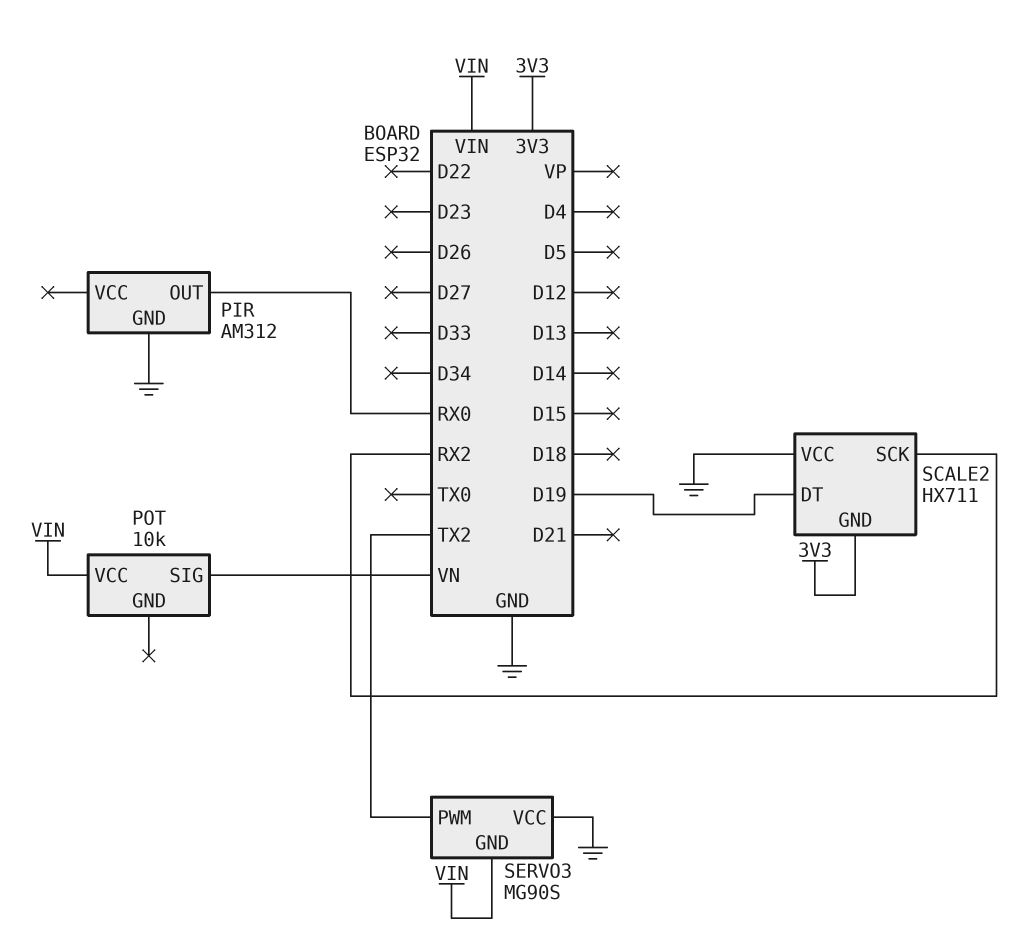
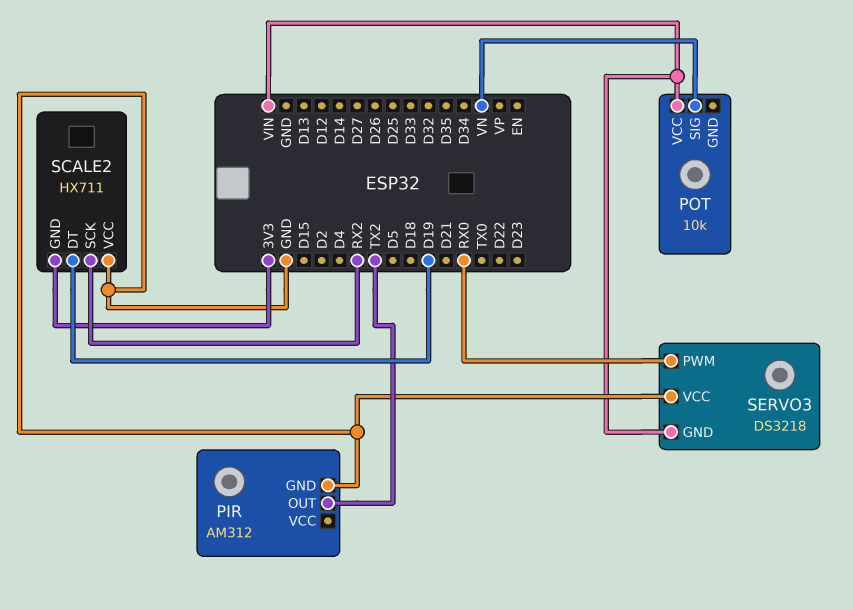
PIR pin OUT: RX0 -> TX2
SERVO3: MG90S -> DS3218
SERVO3 pin PWM: TX2 -> RX0

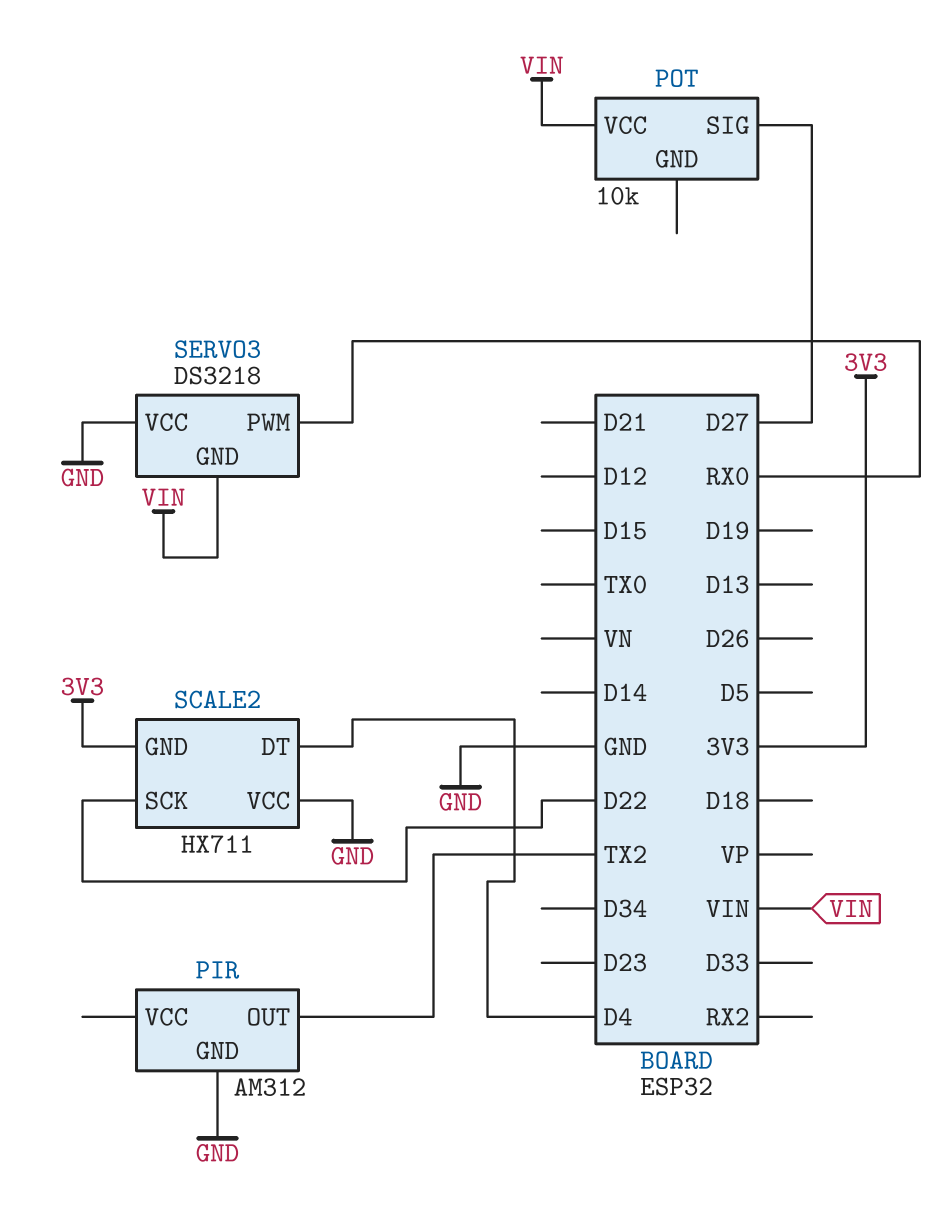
POT pin SIG: VN -> D27
SCALE2 pin DT: D19 -> D4
SCALE2 pin SCK: RX2 -> D22

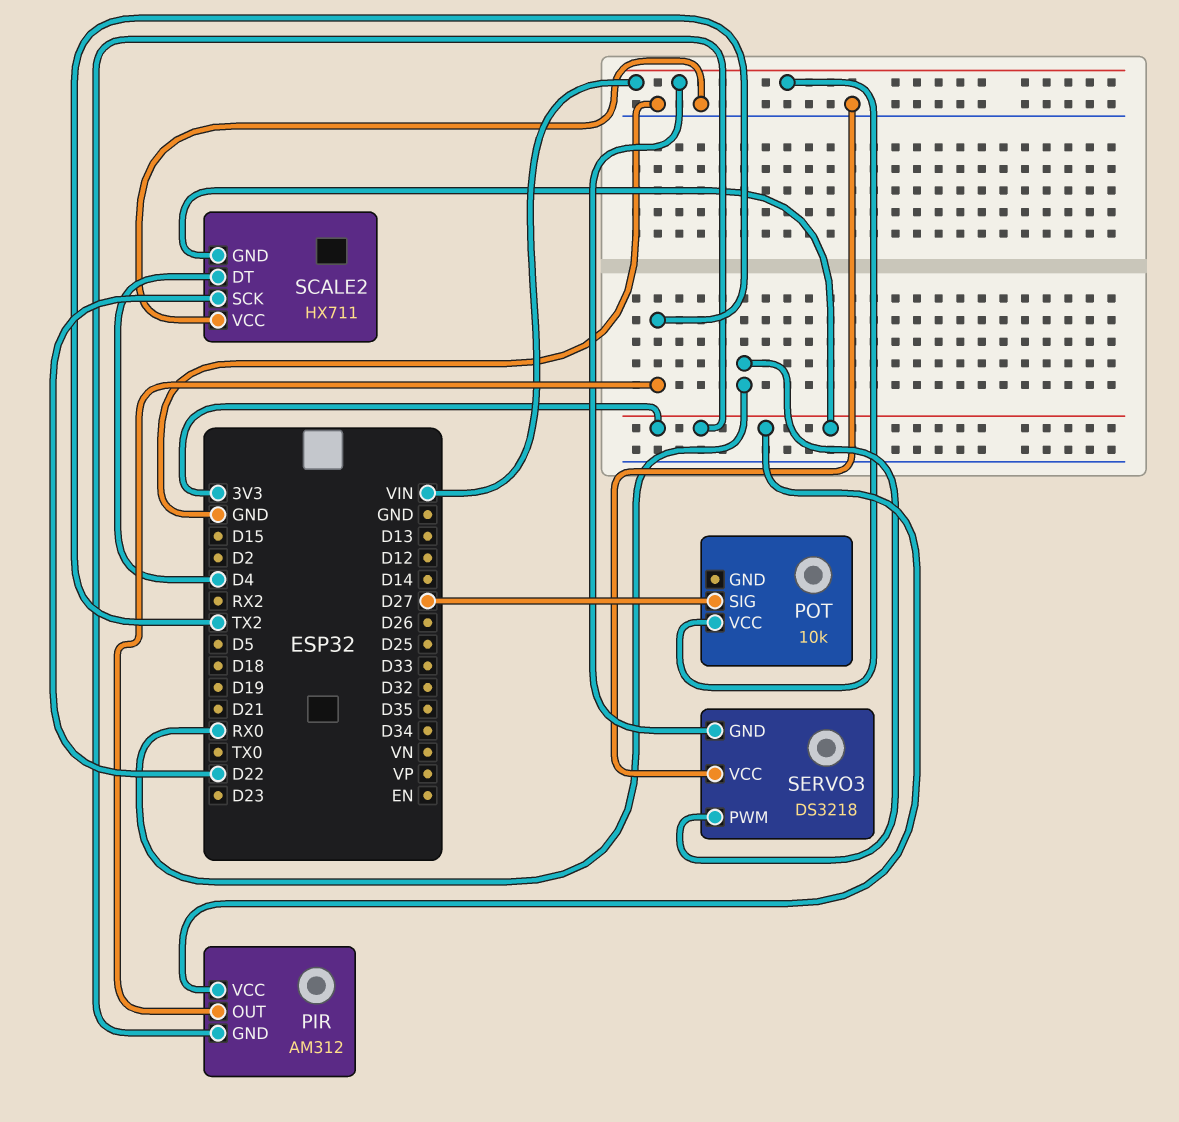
PIR pin GND: GND -> 3V3
PIR pin VCC: none -> 3V3

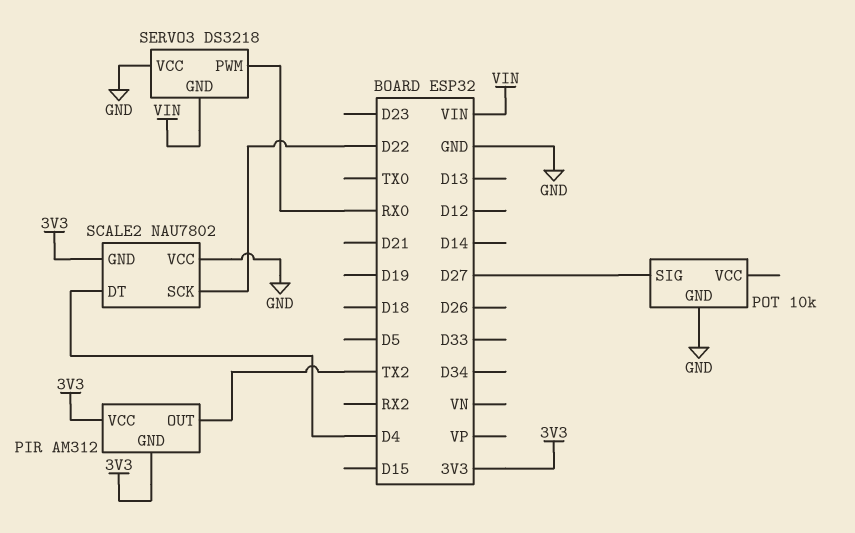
POT pin GND: none -> GND
POT pin VCC: VIN -> none
SCALE2: HX711 -> NAU7802

